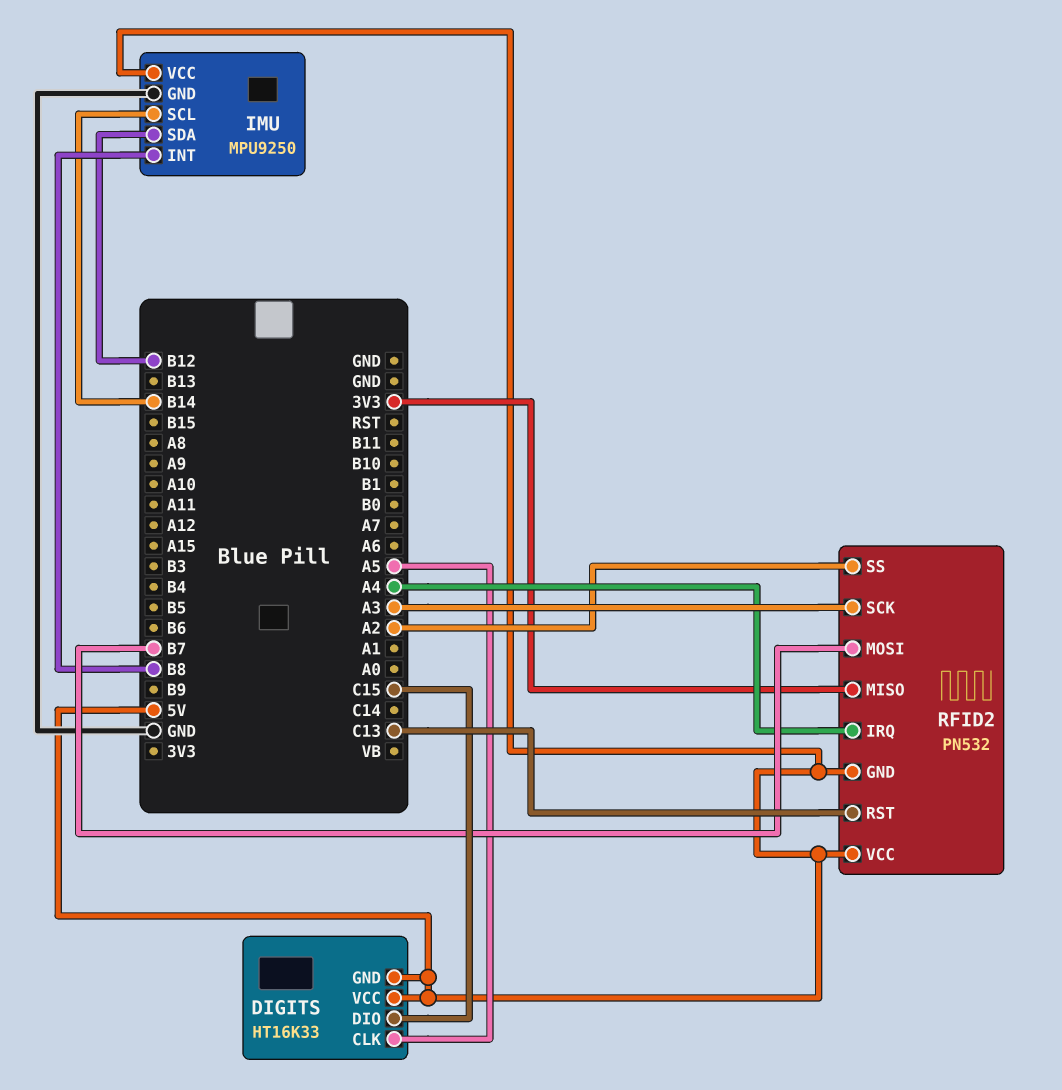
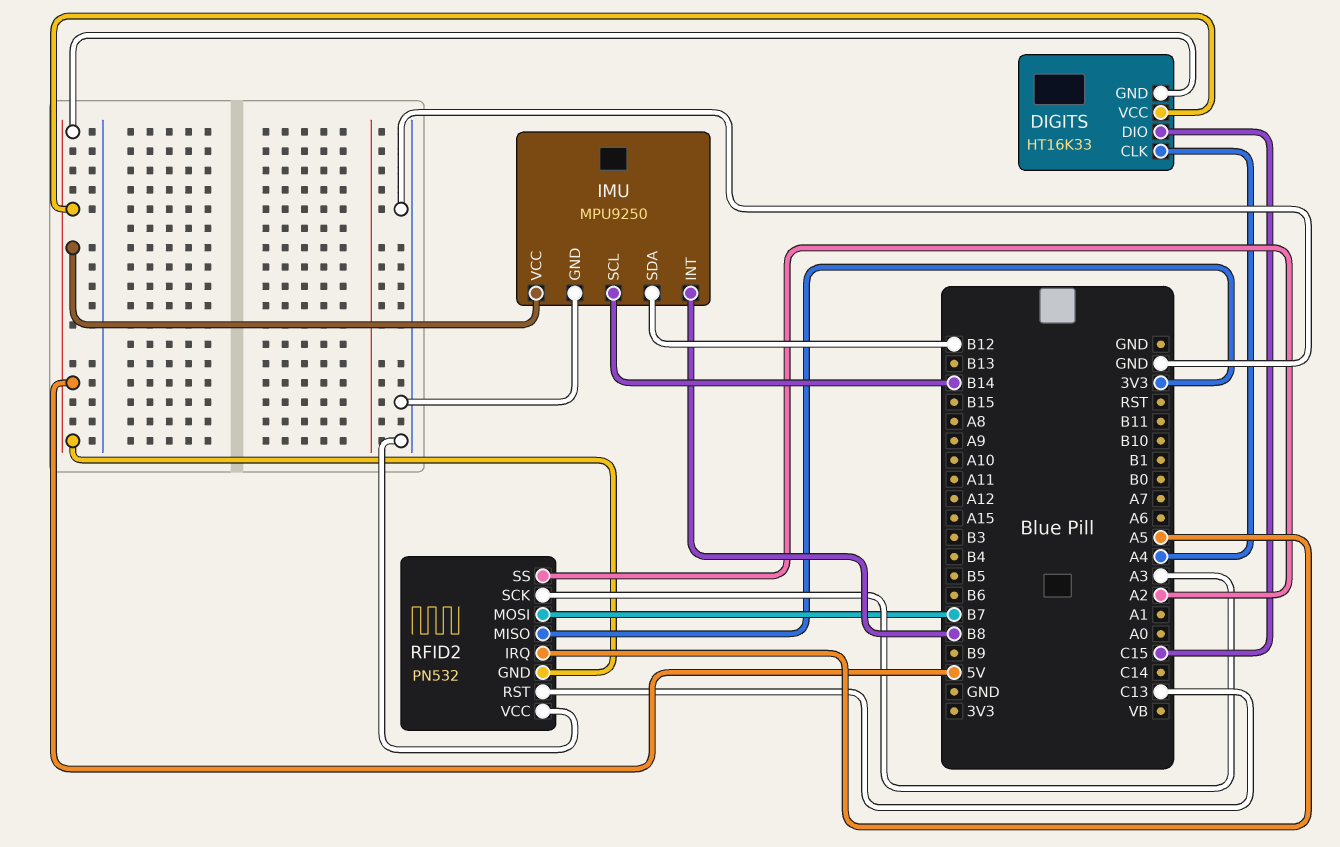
DIGITS pin CLK: A5 -> A4
RFID2 pin IRQ: A4 -> A5
RFID2 pin VCC: 5V -> GND

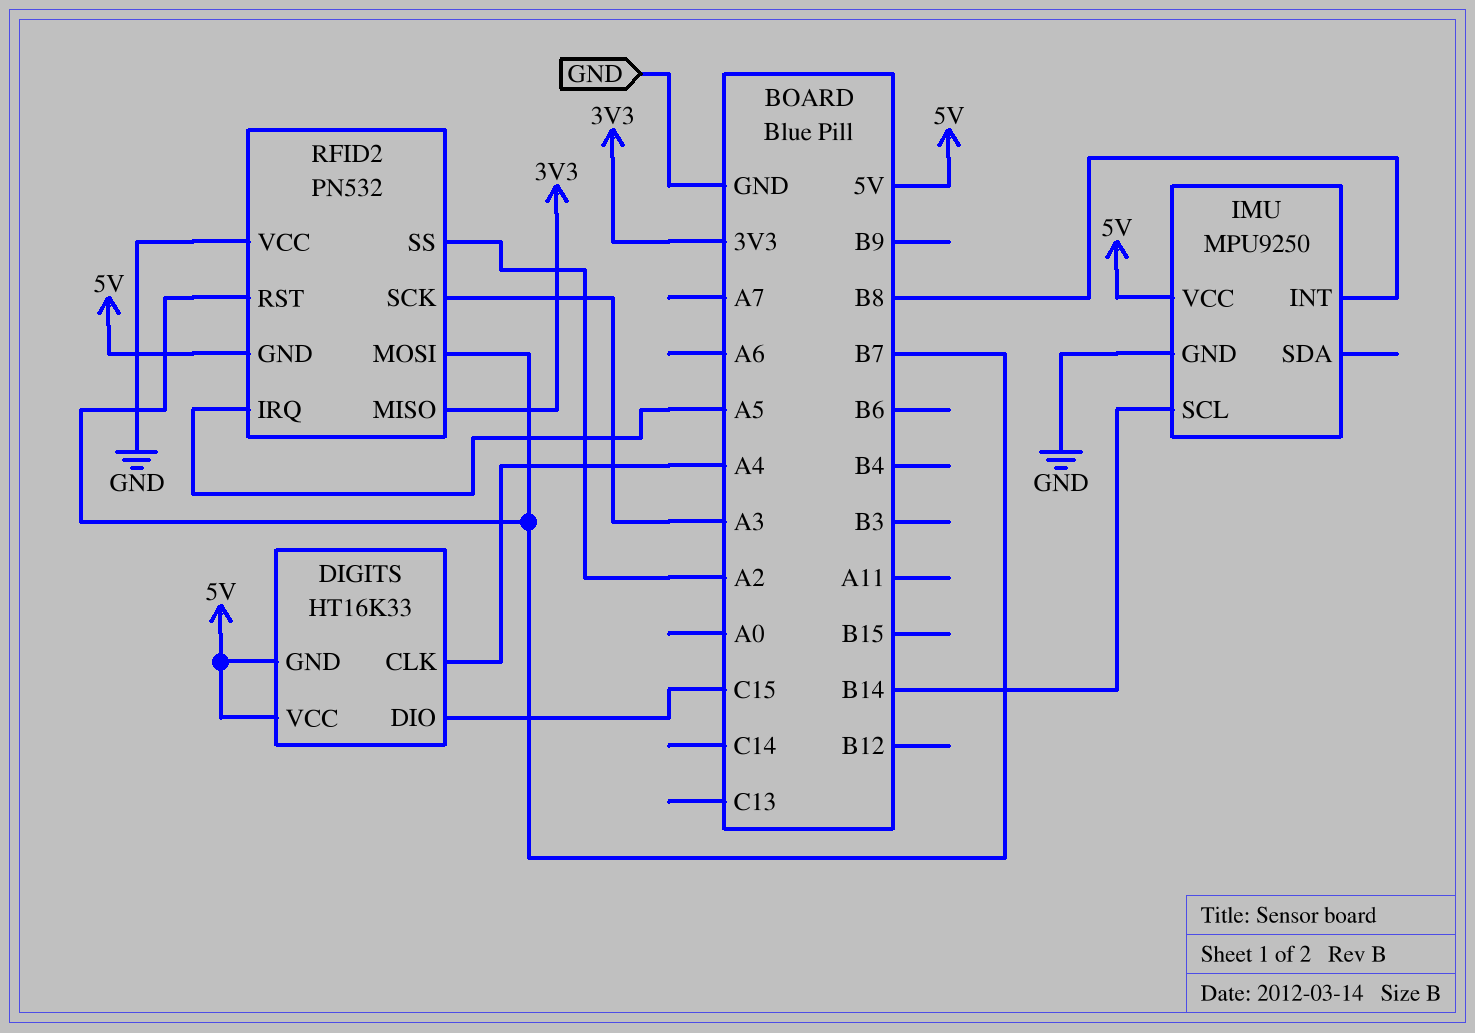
IMU pin SDA: B12 -> none
RFID2 pin RST: C13 -> B7

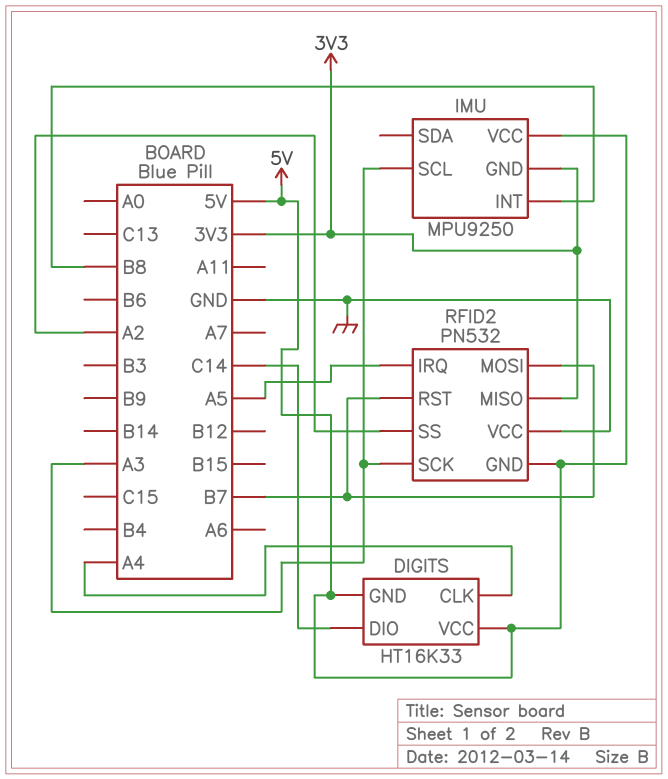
DIGITS pin DIO: C15 -> C14
IMU pin GND: GND -> 3V3
IMU pin SCL: B14 -> A3

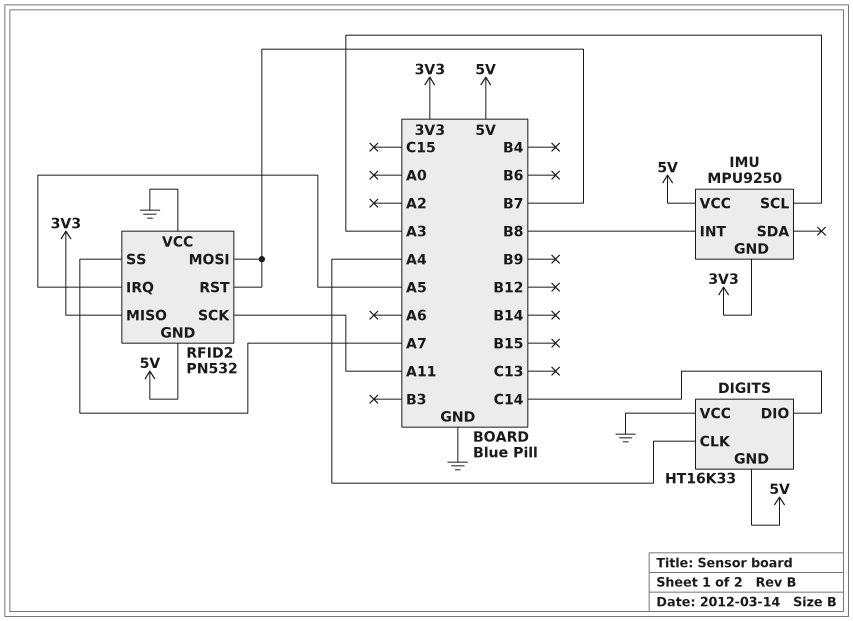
DIGITS pin VCC: 5V -> GND
RFID2 pin SCK: A3 -> A11
RFID2 pin SS: A2 -> A7

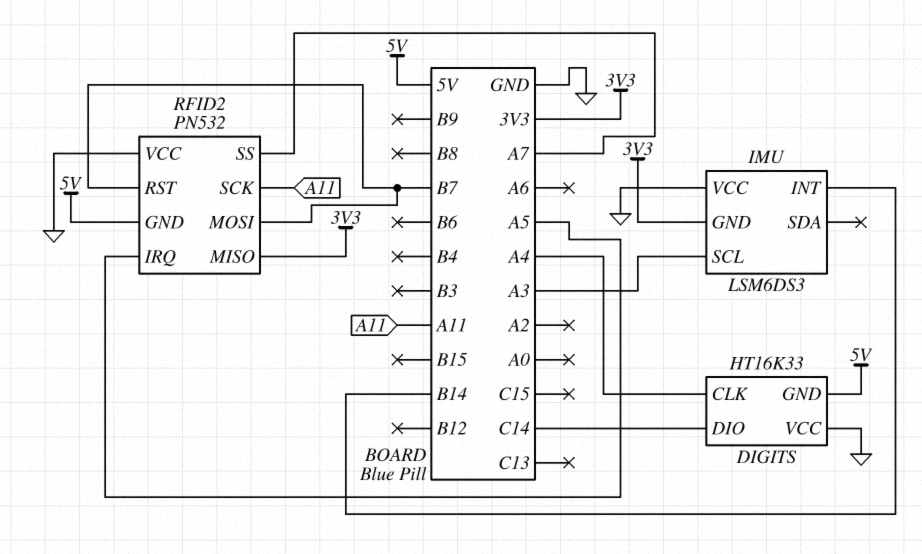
IMU: MPU9250 -> LSM6DS3
IMU pin INT: B8 -> B14
IMU pin VCC: 5V -> GND

